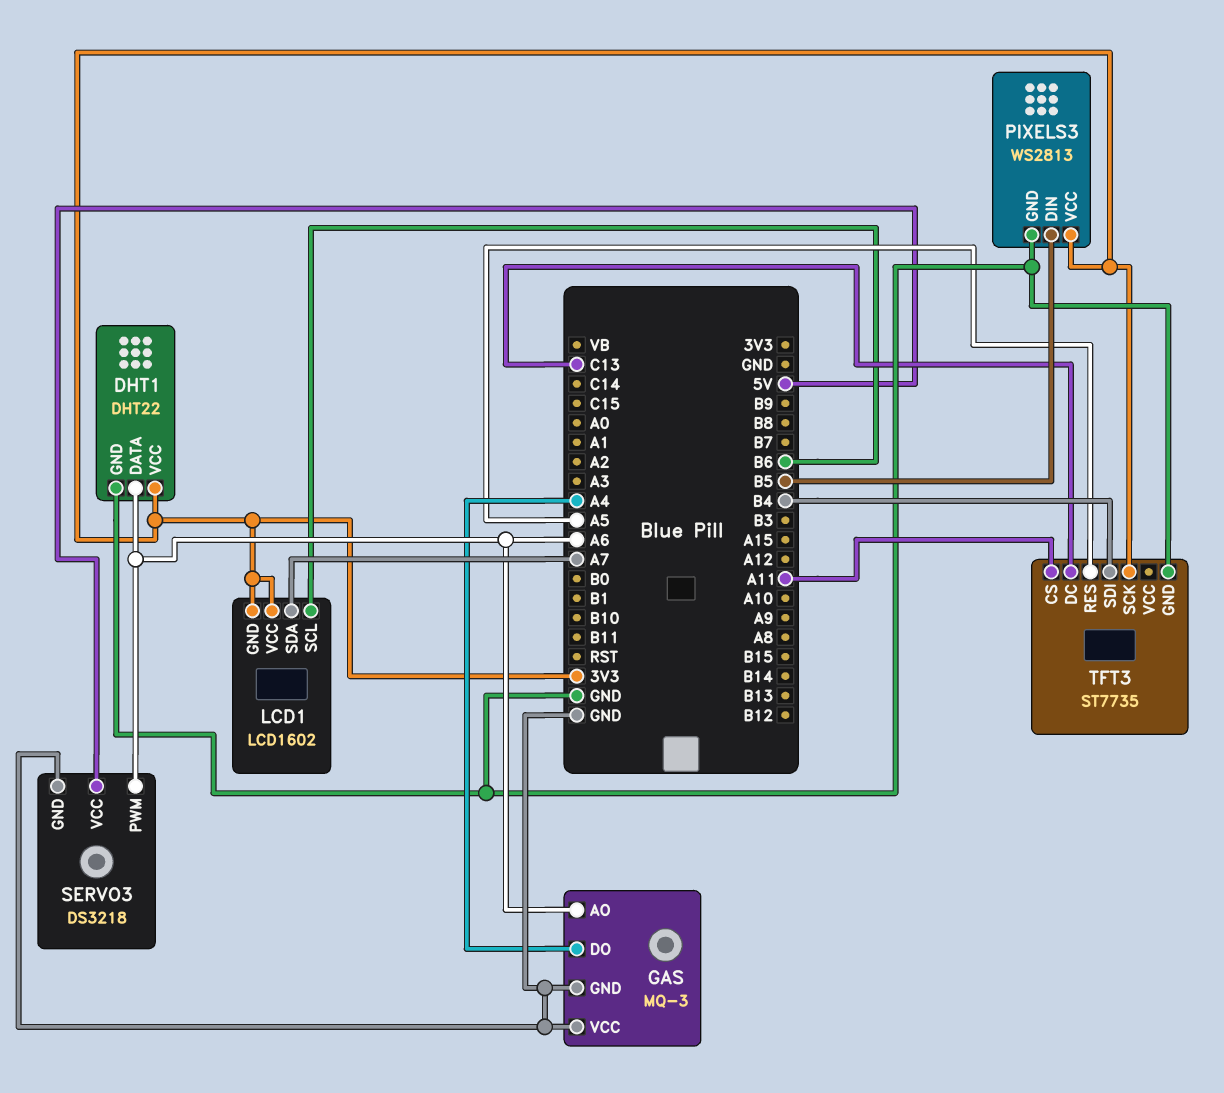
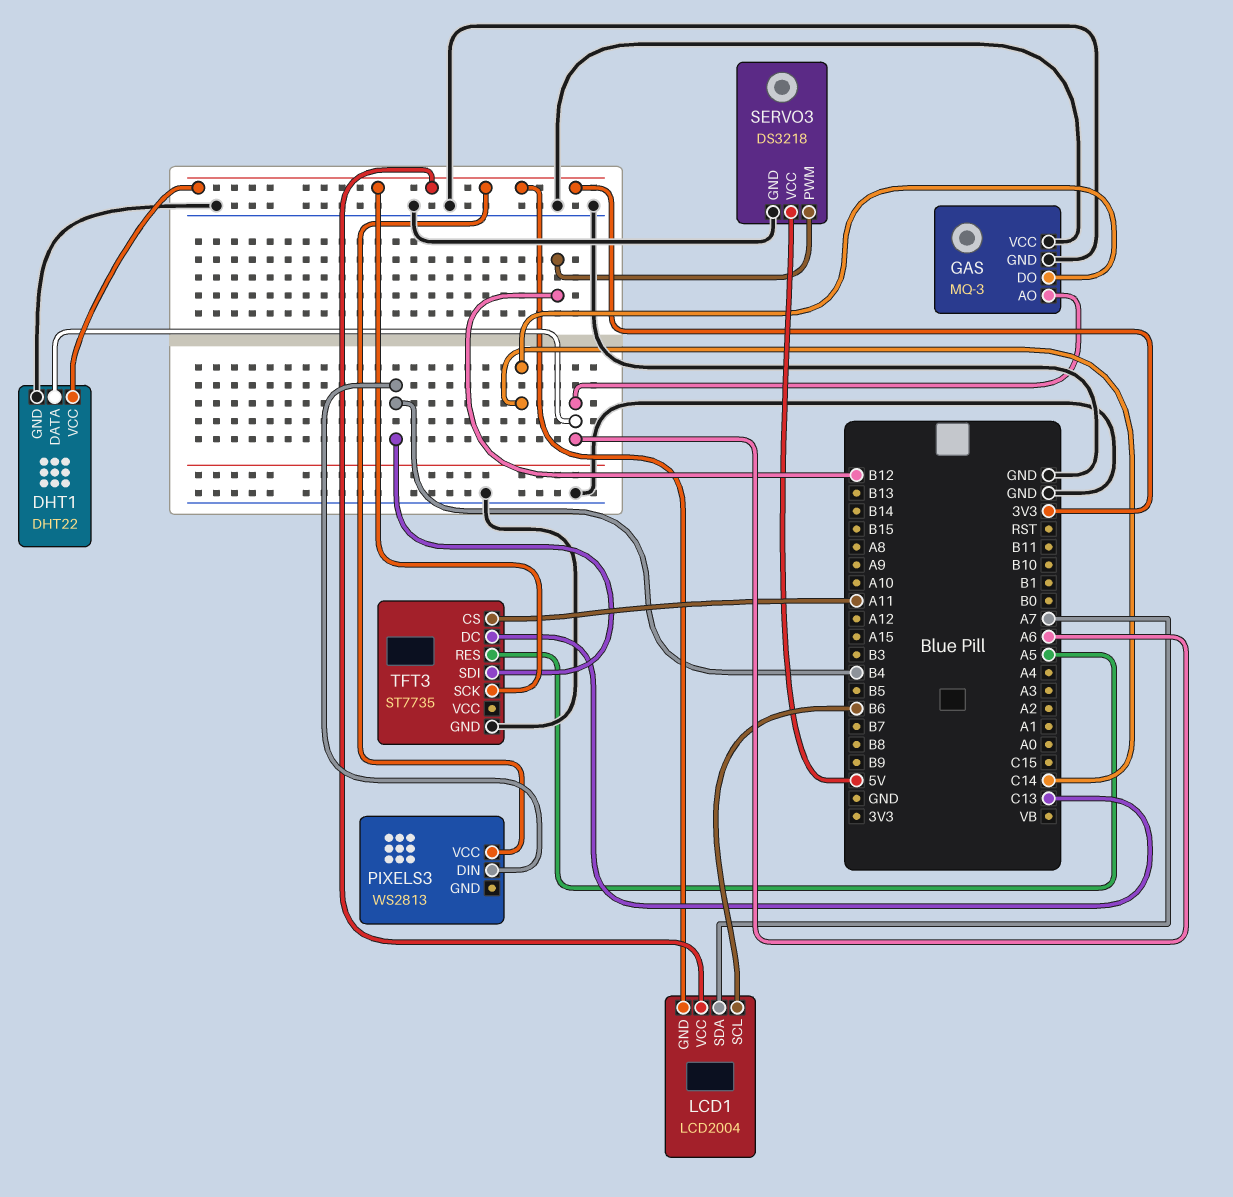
GAS pin DO: A4 -> C14
LCD1: LCD1602 -> LCD2004
PIXELS3 pin DIN: B5 -> B4
PIXELS3 pin GND: GND -> none
SERVO3 pin PWM: A6 -> B12

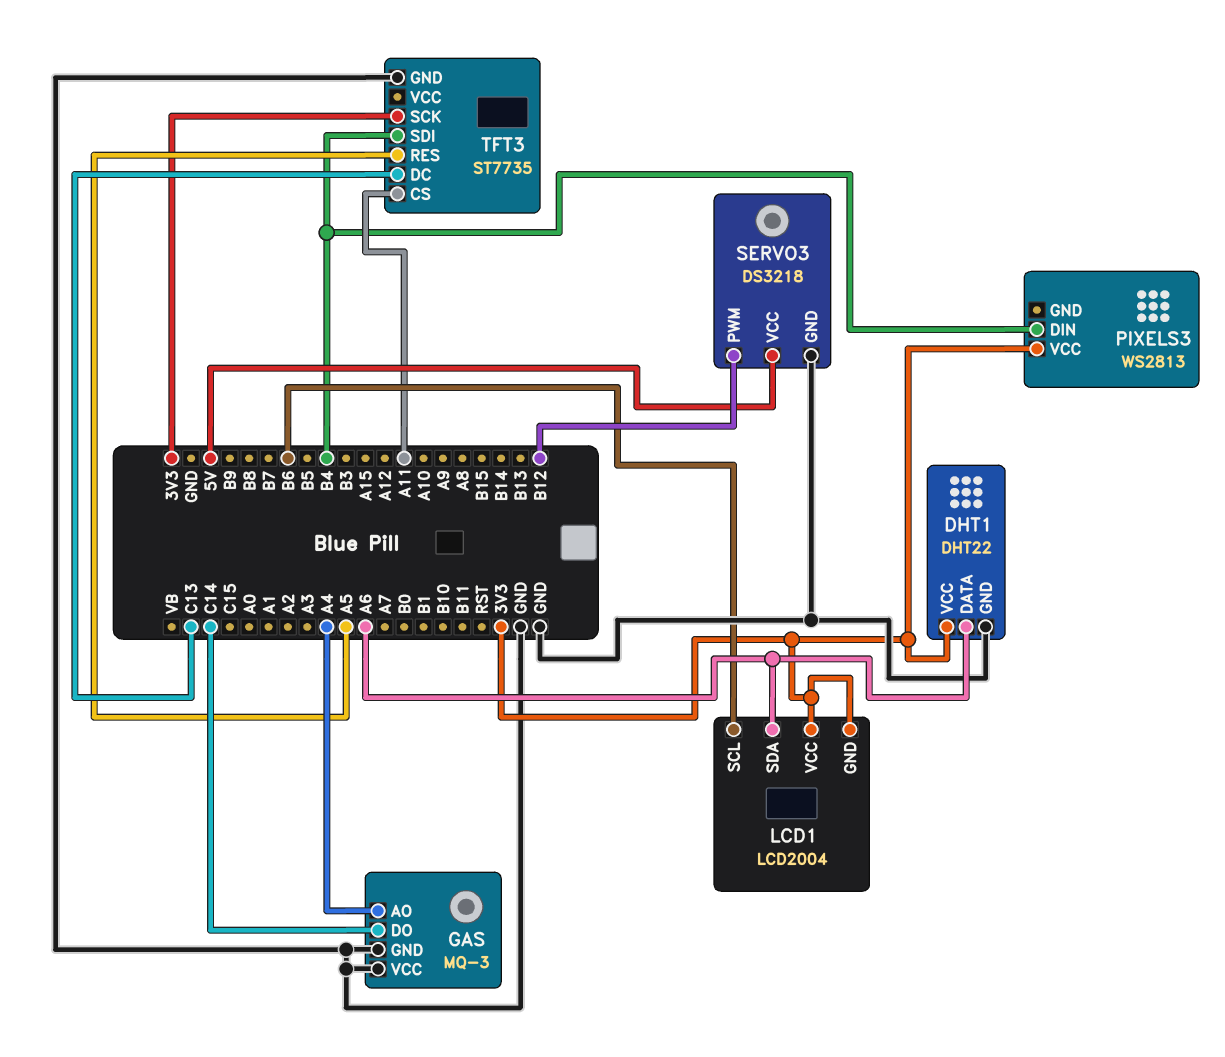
GAS pin AO: A6 -> A4
LCD1 pin SDA: A7 -> A6

